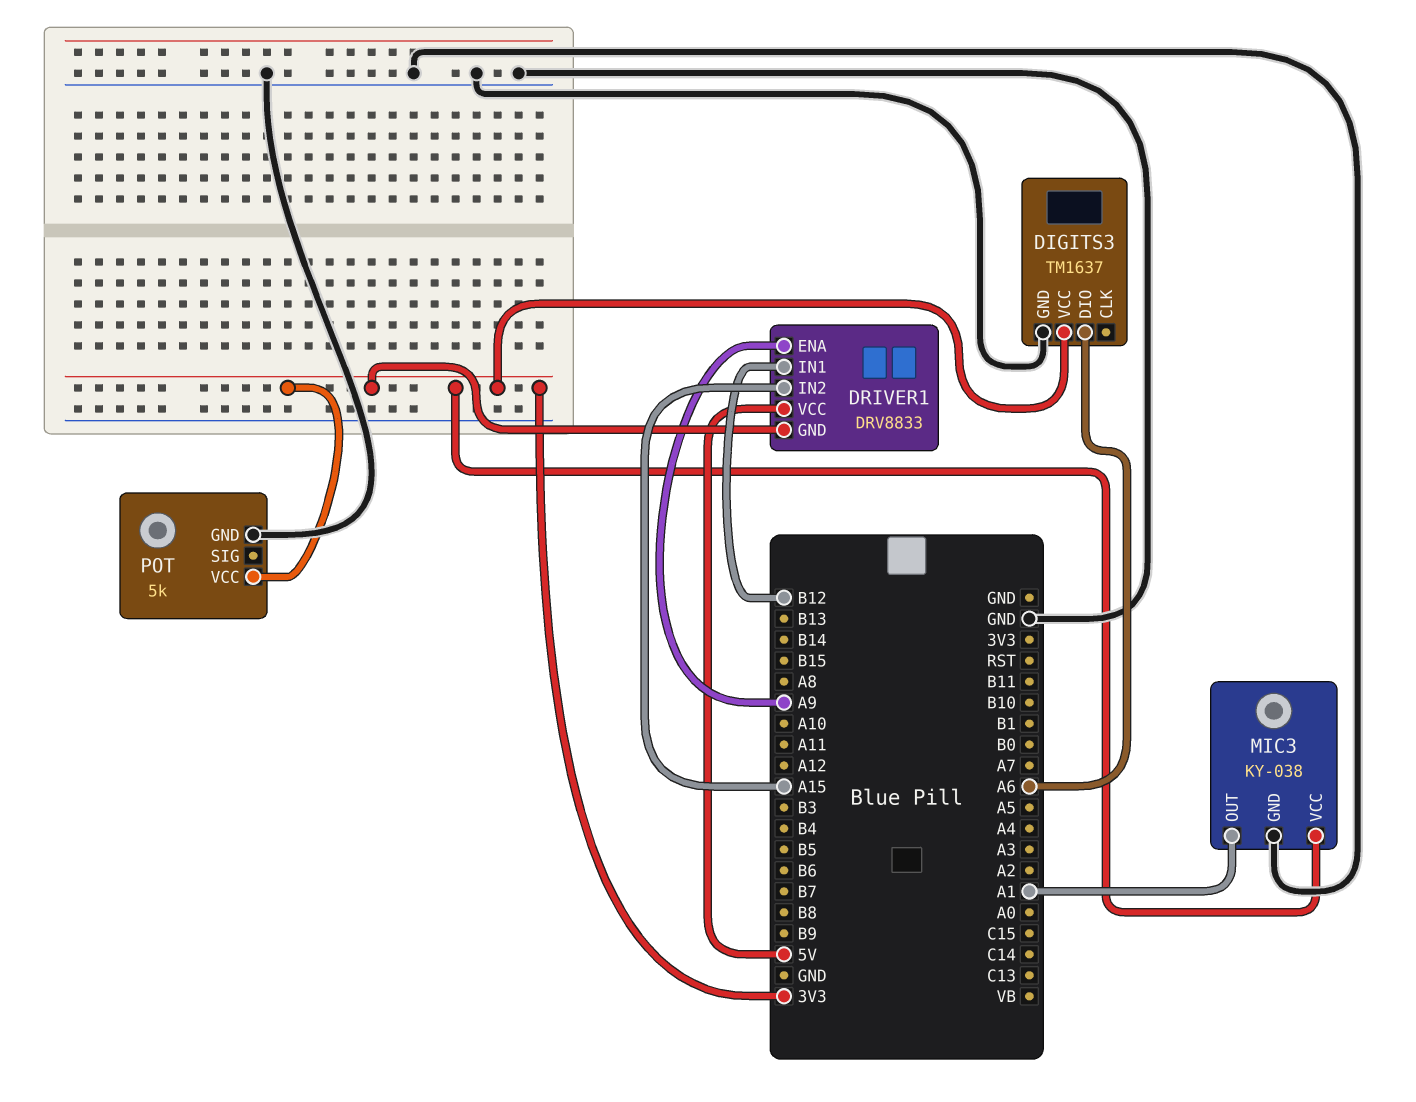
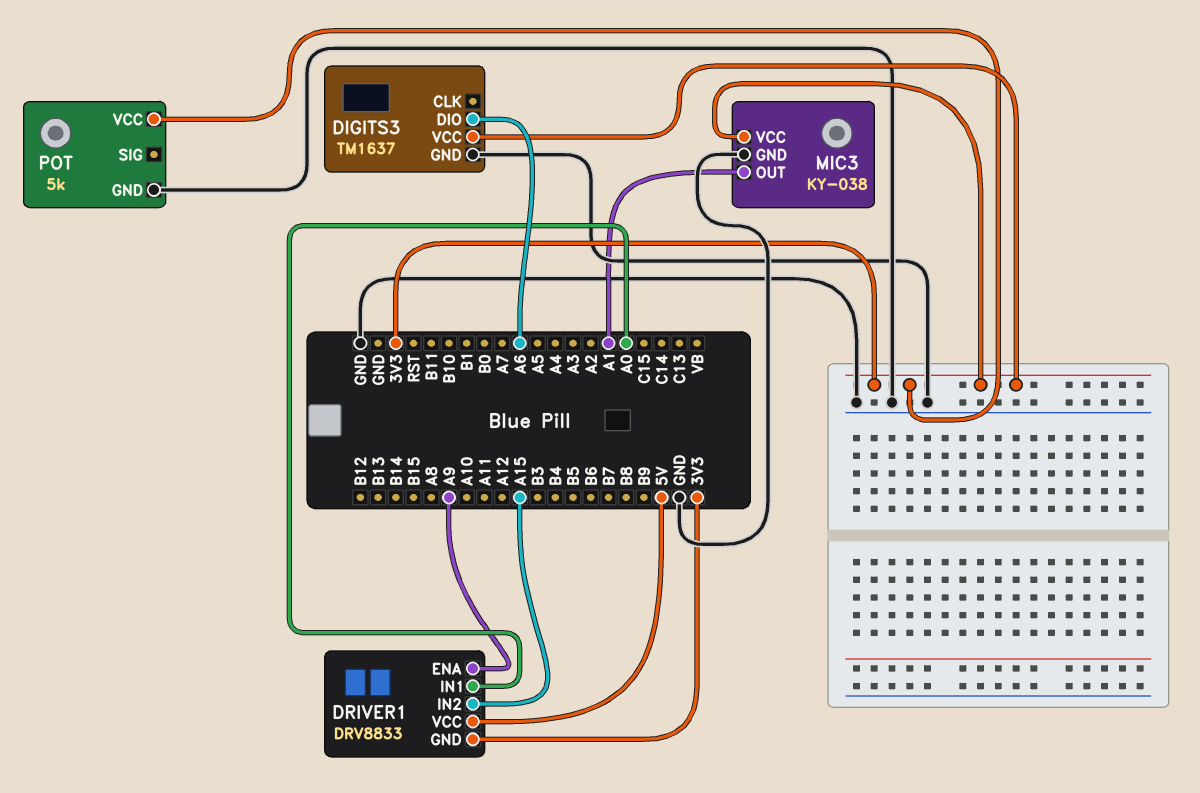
DRIVER1 pin IN1: B12 -> A0

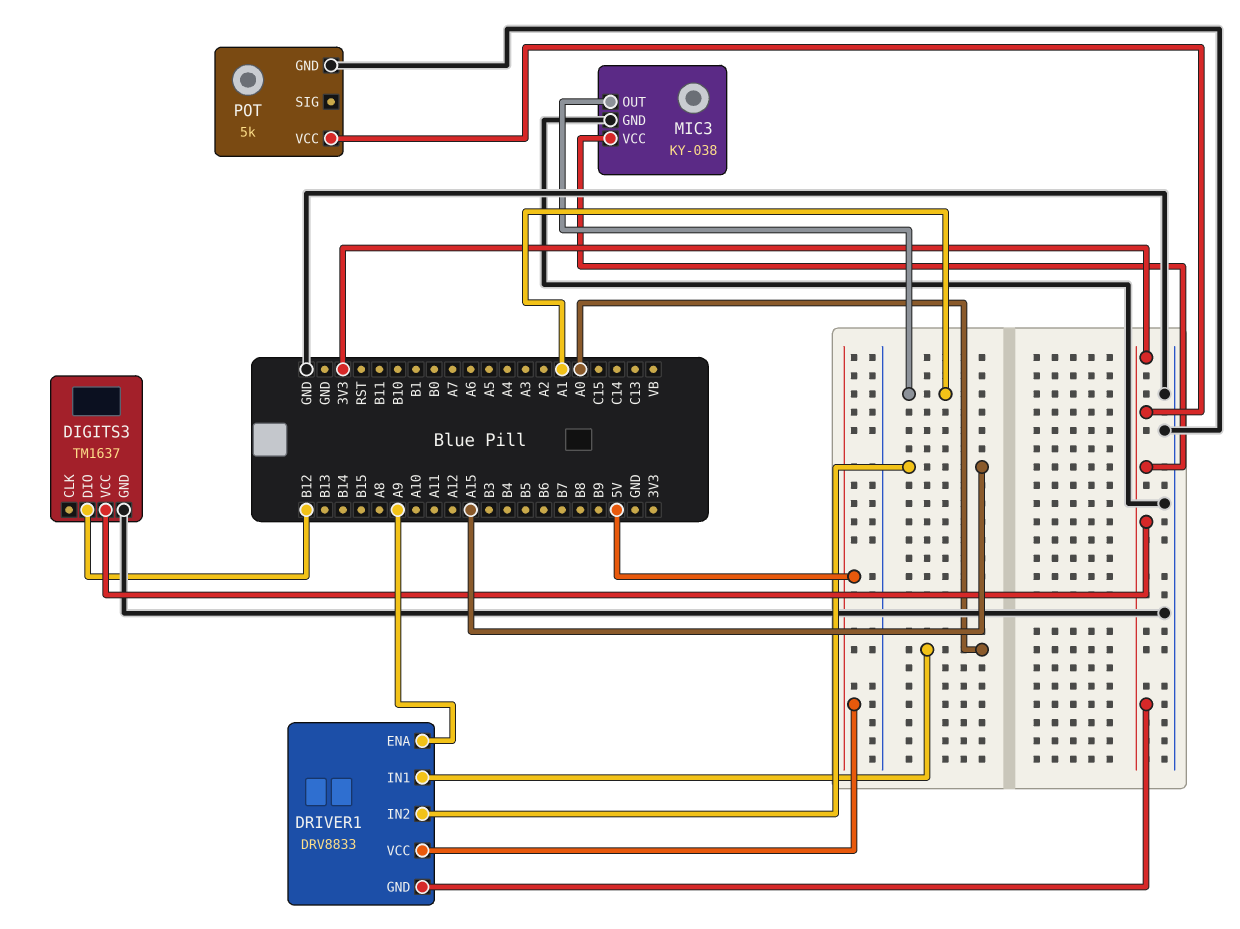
DIGITS3 pin DIO: A6 -> B12

